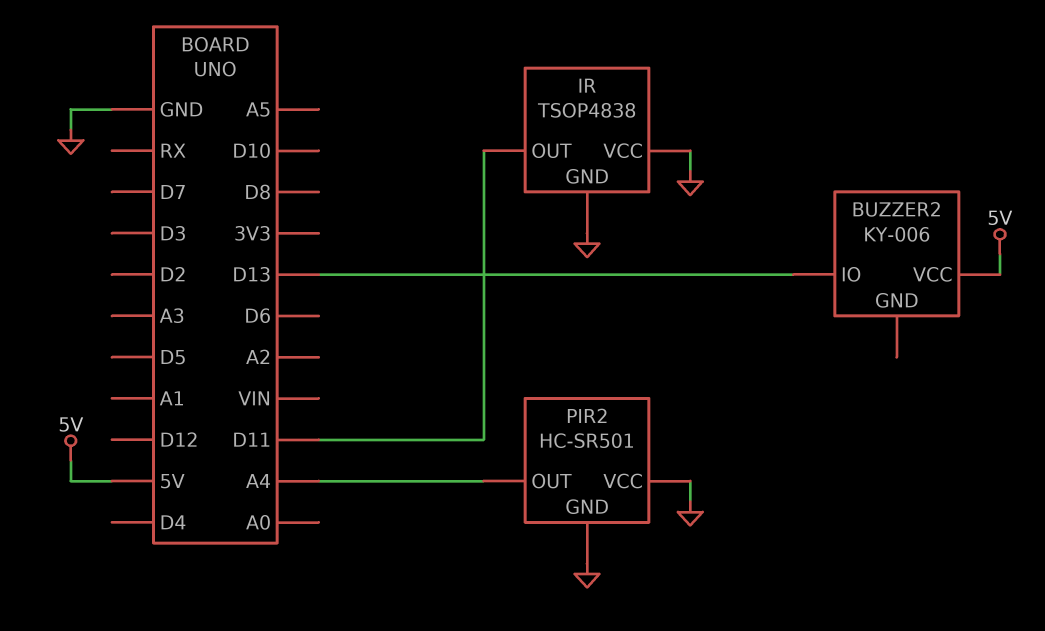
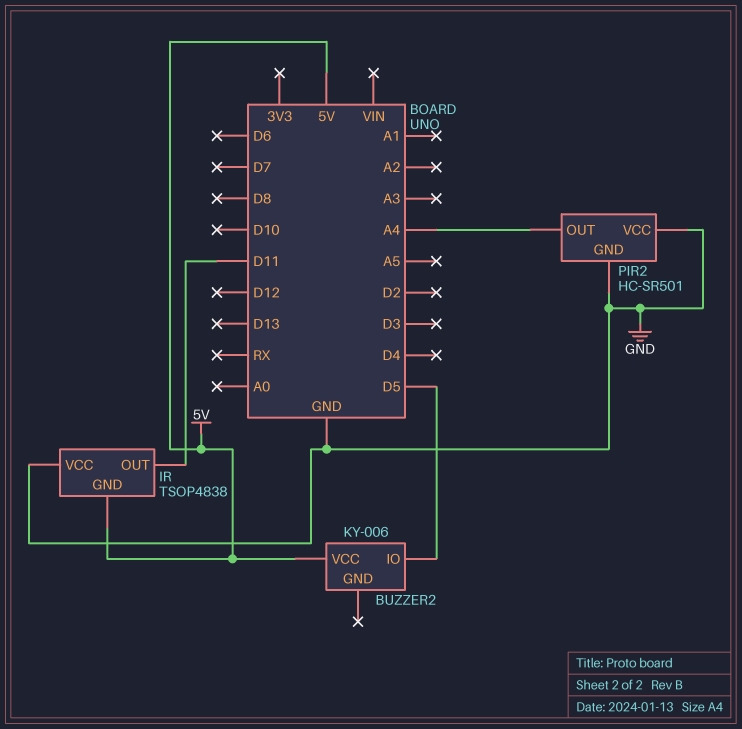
BUZZER2 pin IO: D13 -> D5
IR pin GND: GND -> 5V

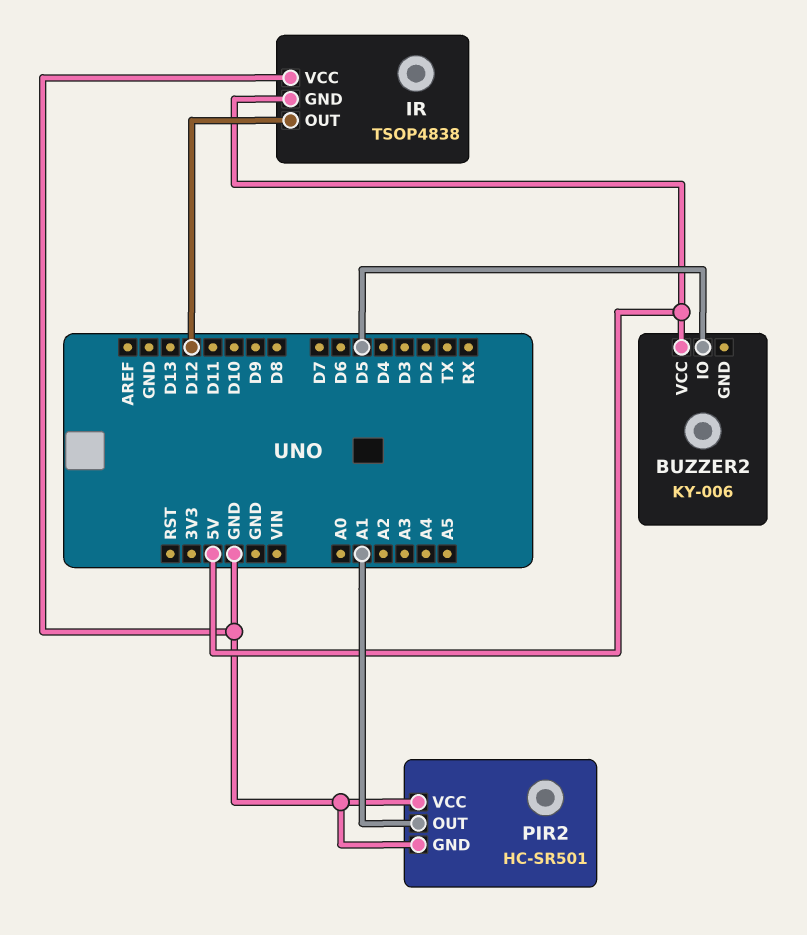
IR pin OUT: D11 -> D12
PIR2 pin OUT: A4 -> A1

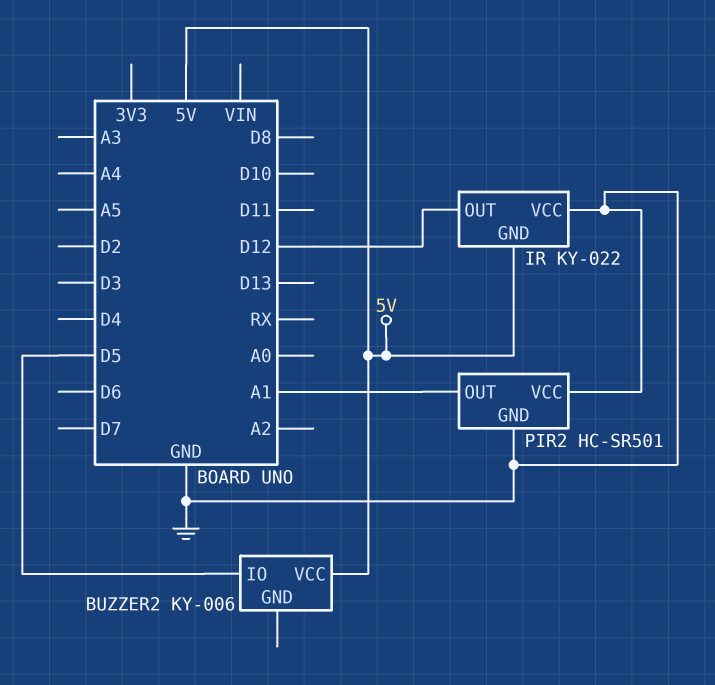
IR: TSOP4838 -> KY-022

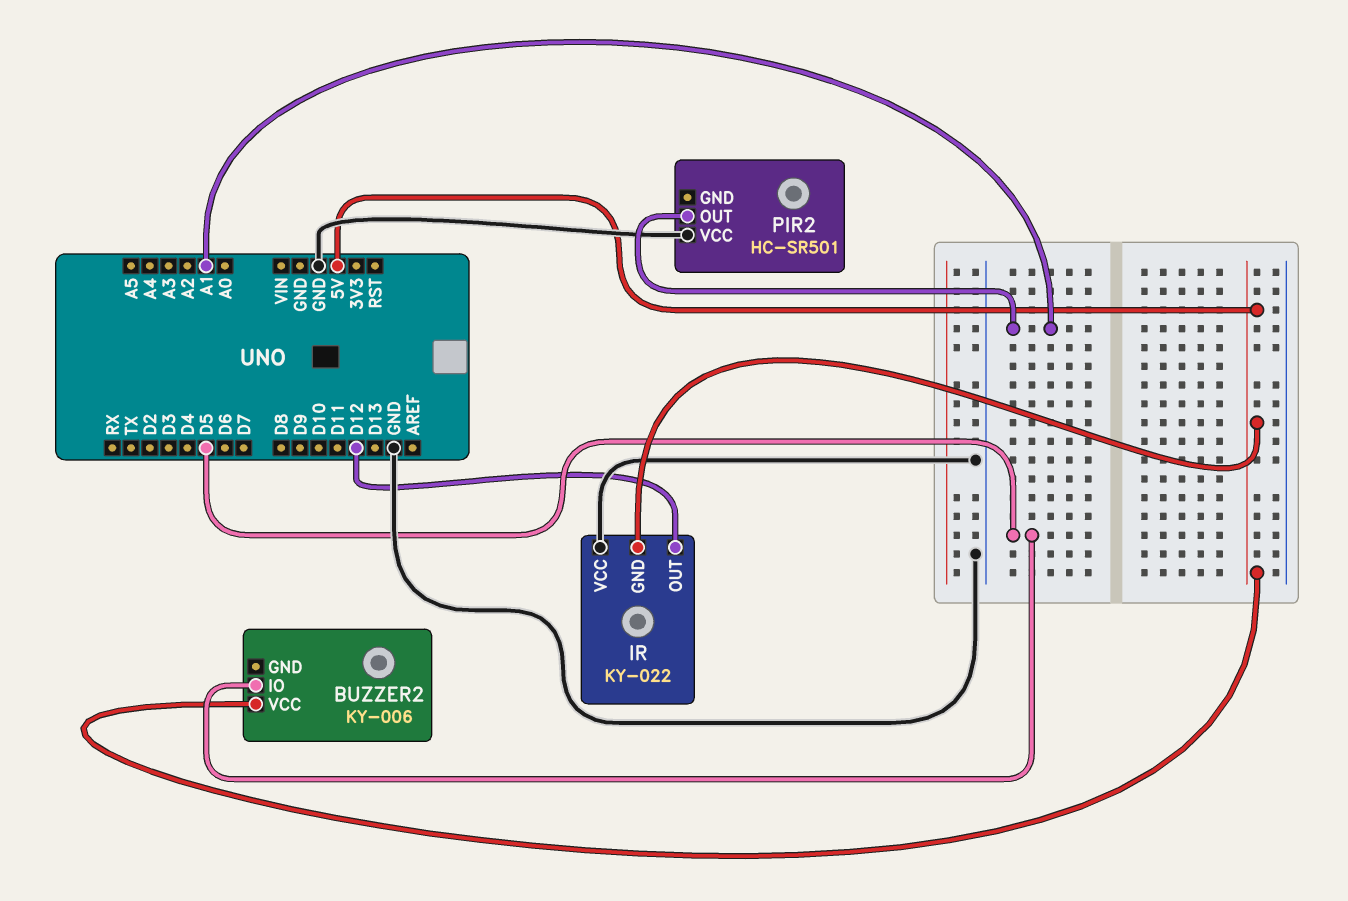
PIR2 pin GND: GND -> none

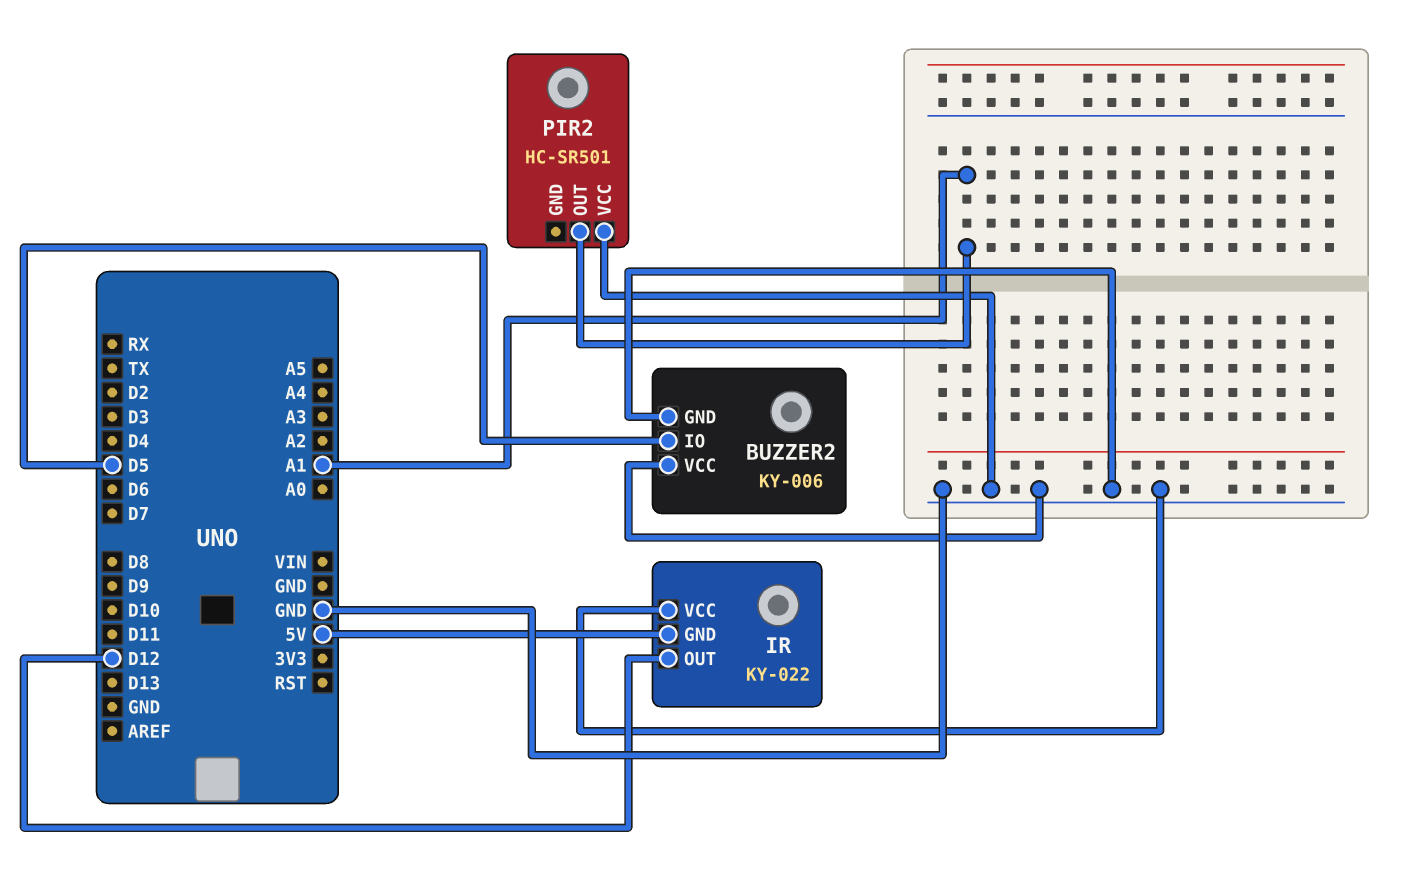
BUZZER2 pin GND: none -> GND
BUZZER2 pin VCC: 5V -> GND

